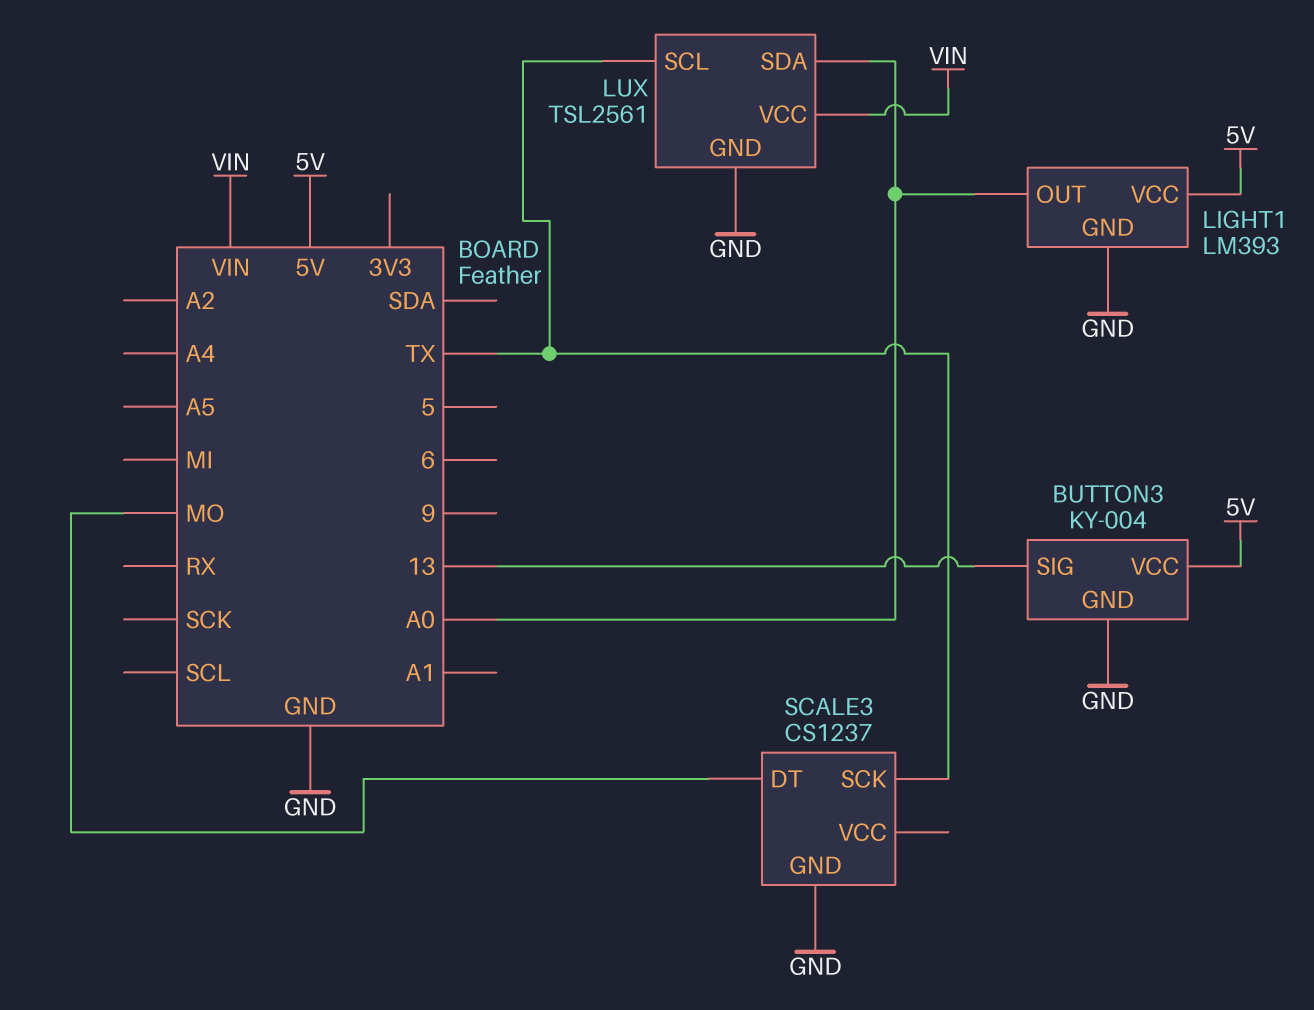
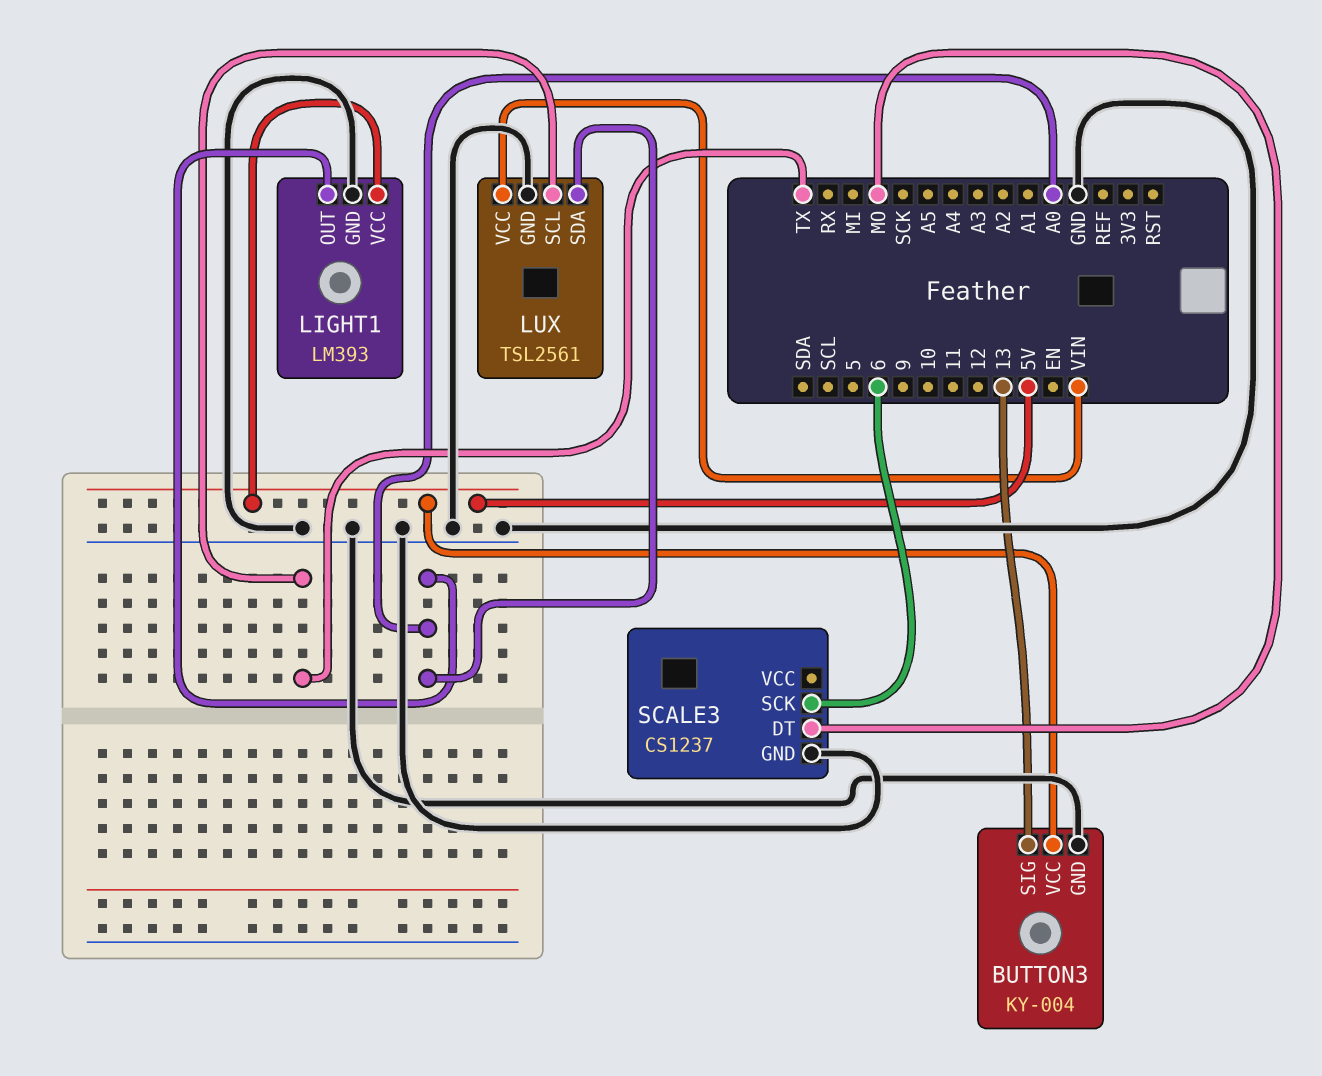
SCALE3 pin SCK: TX -> 6

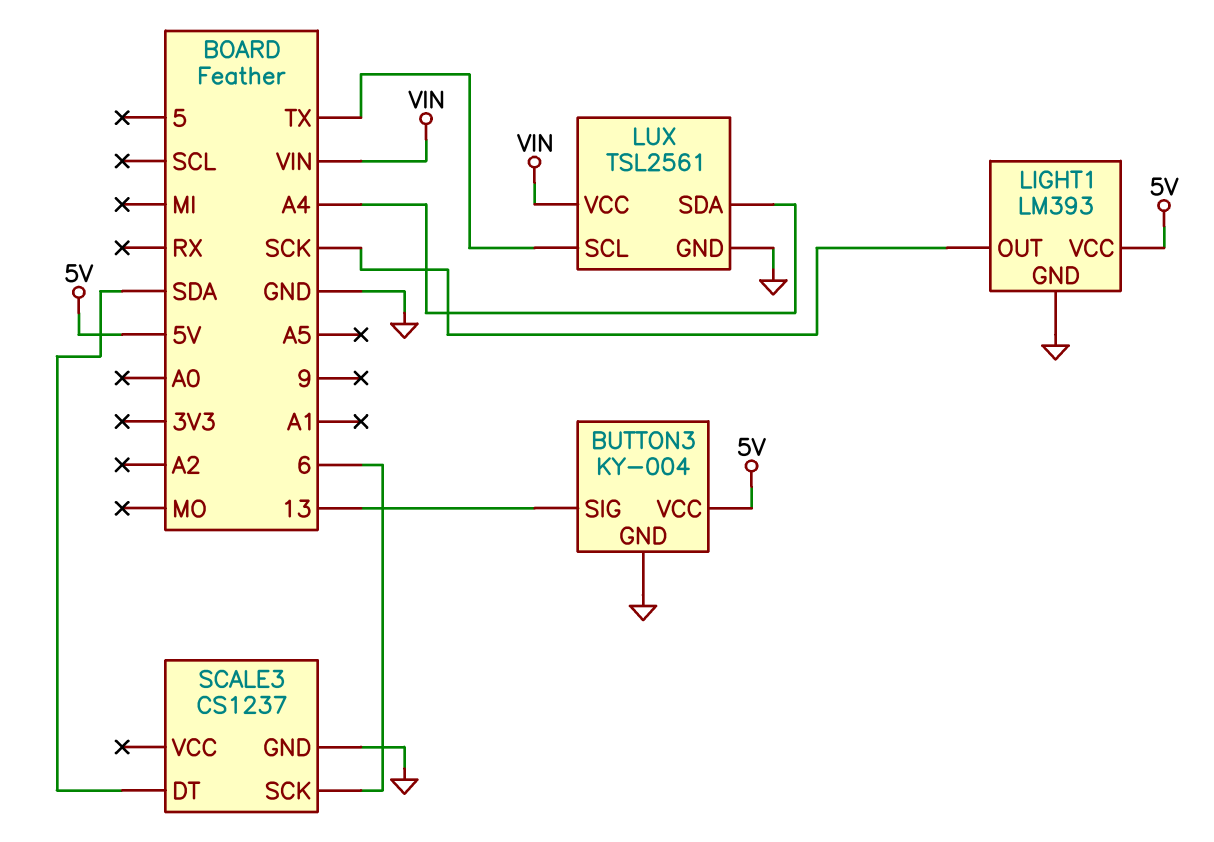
LIGHT1 pin OUT: A0 -> SCK
LUX pin SDA: A0 -> A4
SCALE3 pin DT: MO -> SDA

